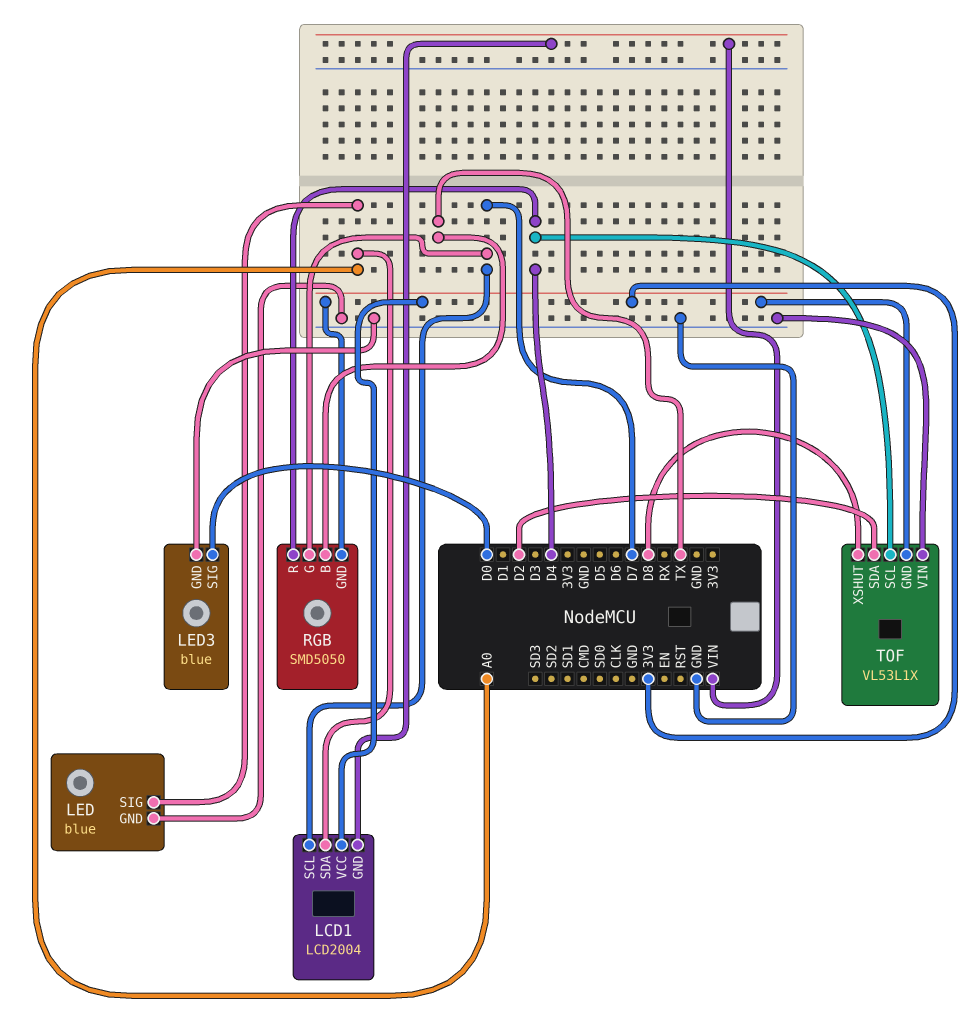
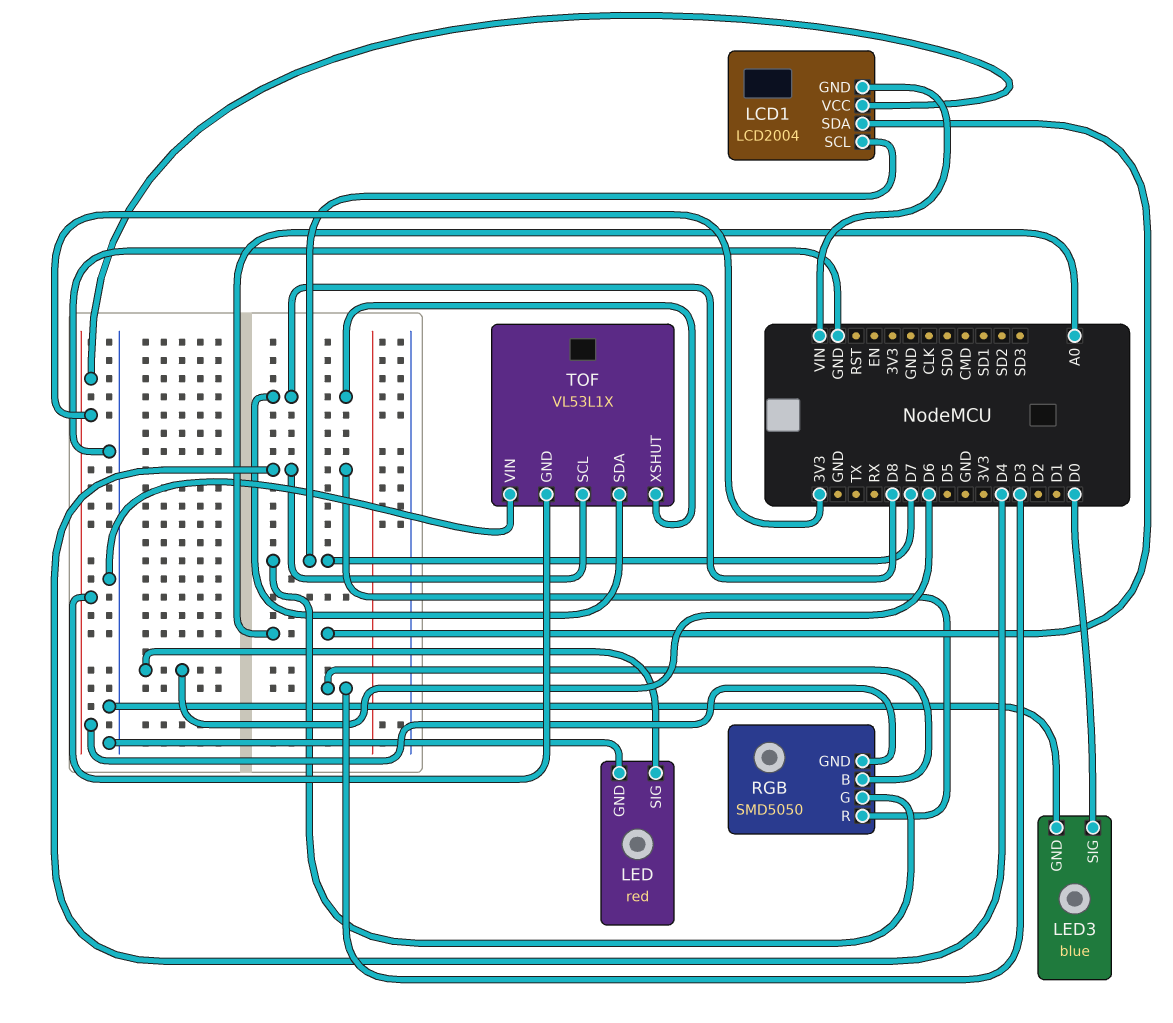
LED: blue -> red
LED pin SIG: A0 -> D6
RGB pin B: TX -> D3
TOF pin SDA: D2 -> D8

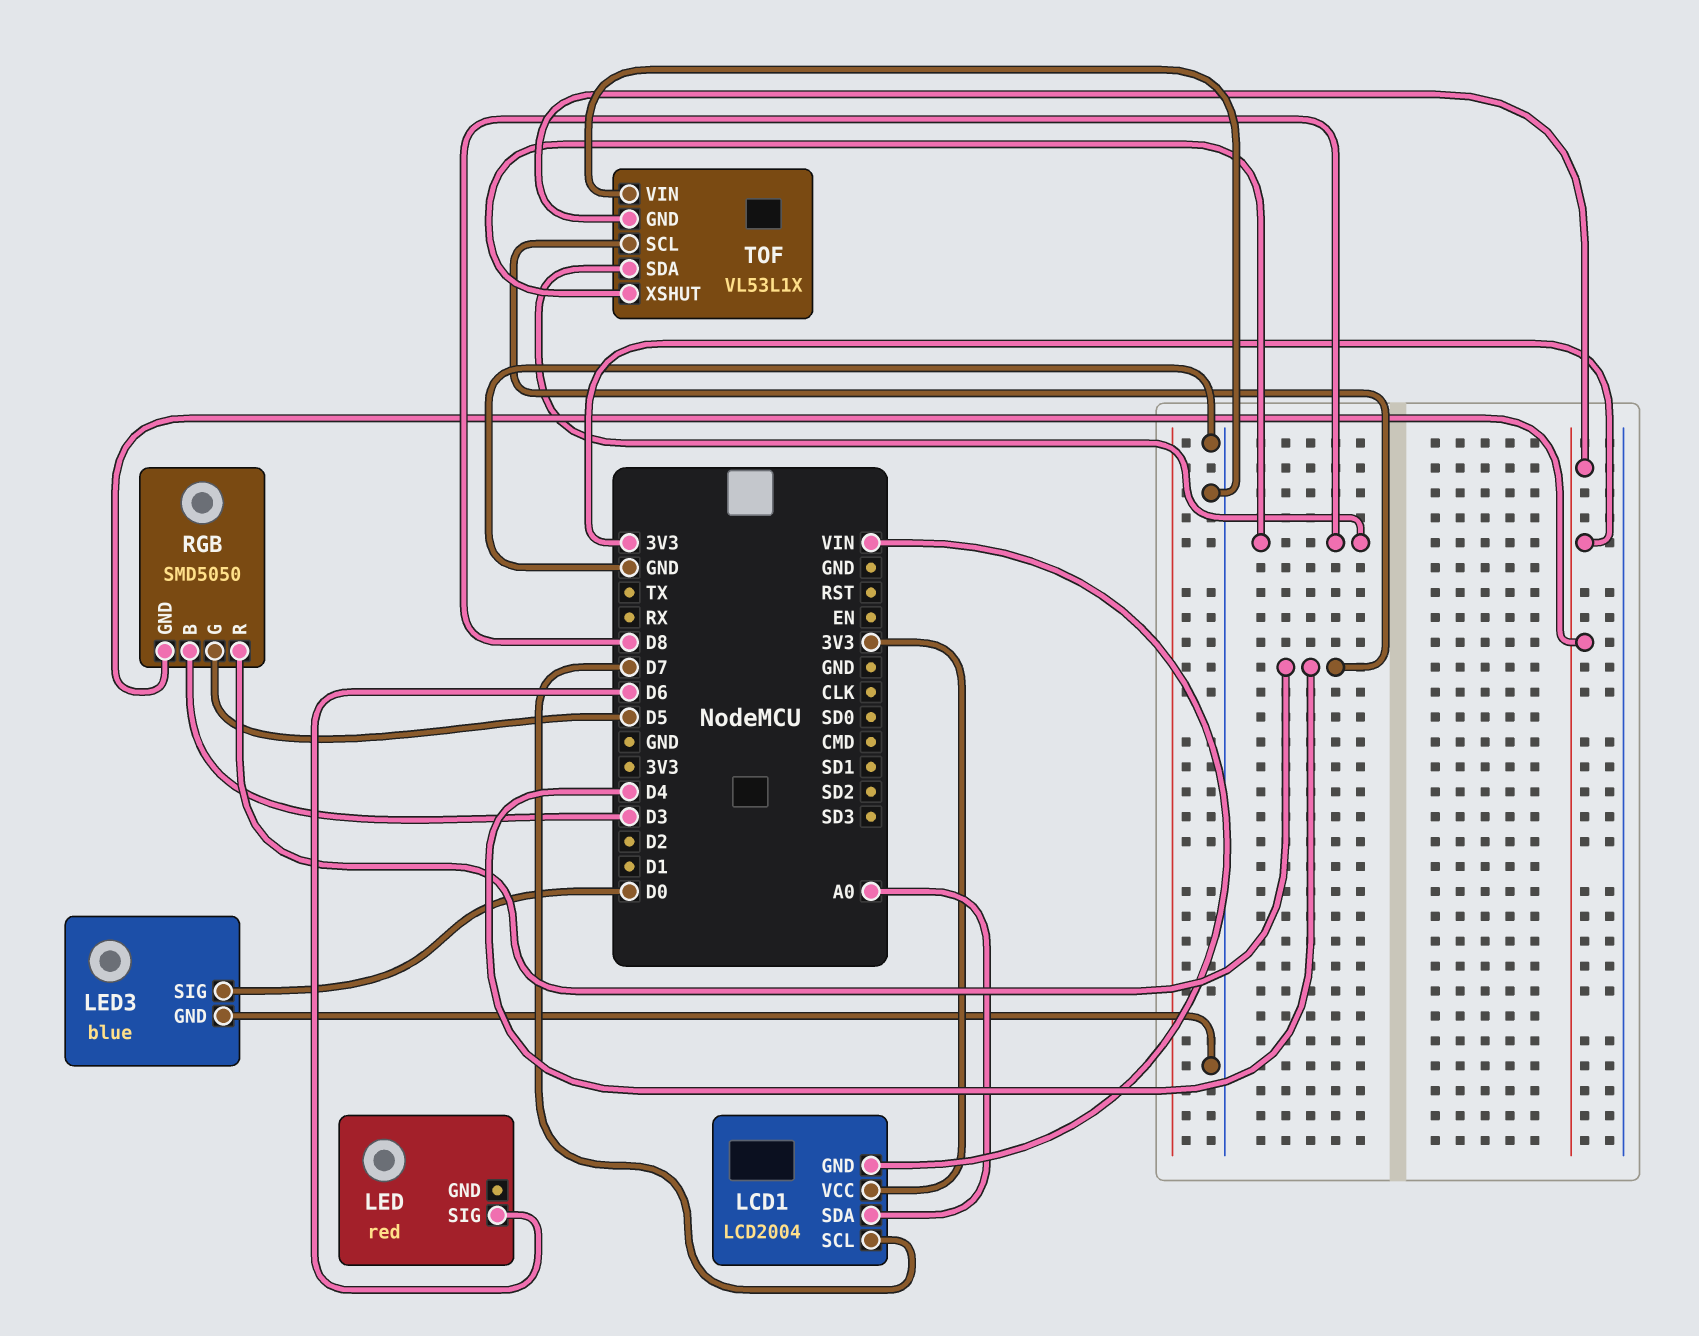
LED pin GND: GND -> none
RGB pin G: D7 -> D5

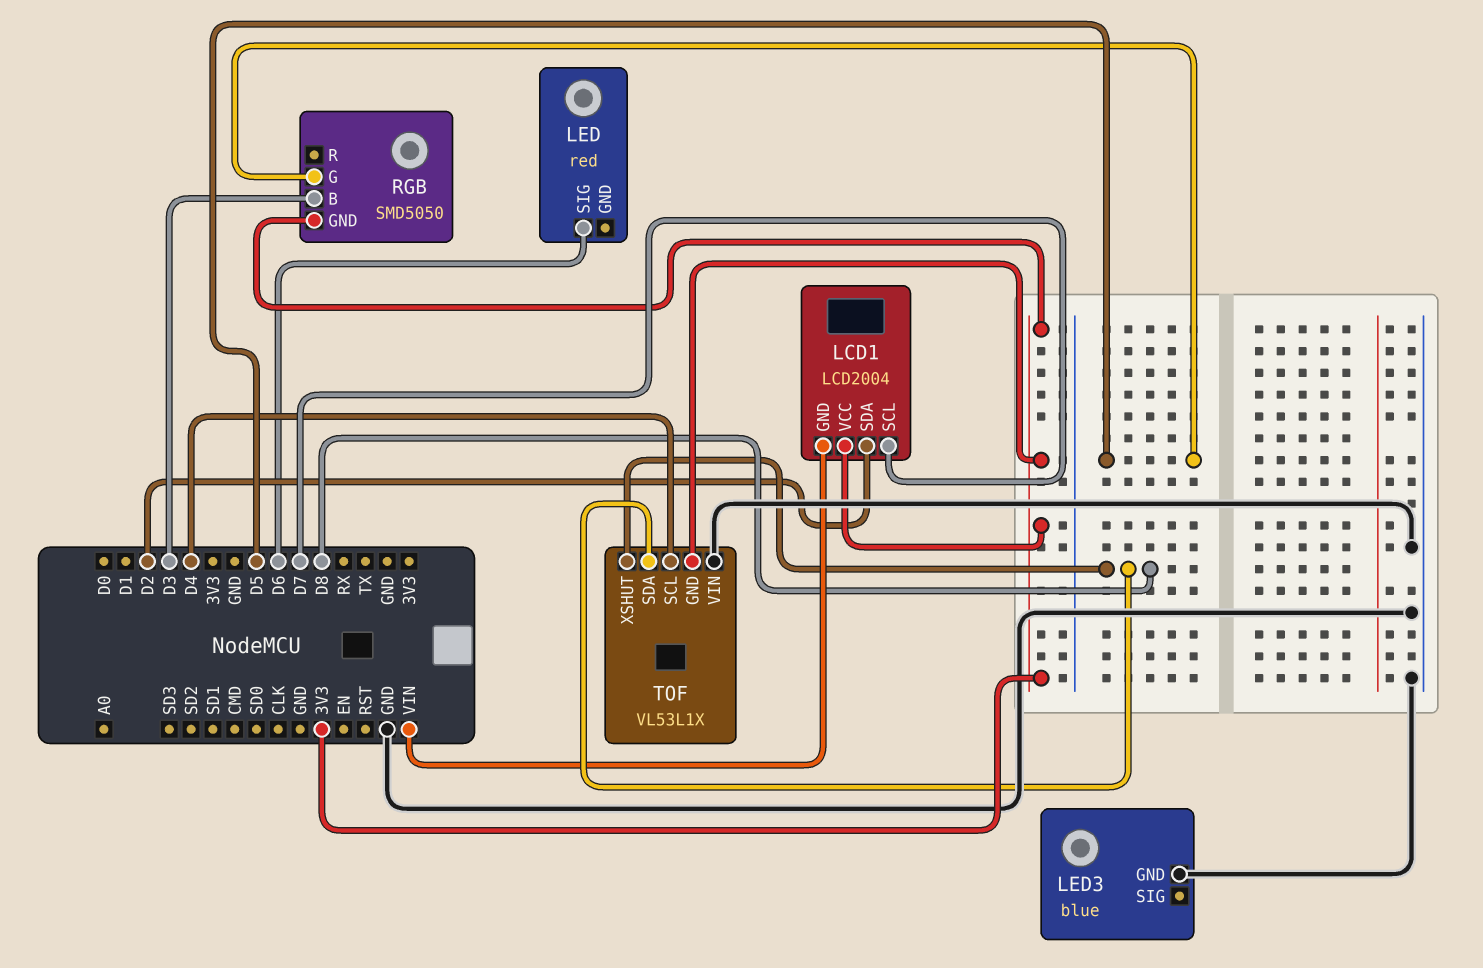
LCD1 pin SDA: A0 -> D2
LED3 pin SIG: D0 -> none
RGB pin R: D4 -> none

